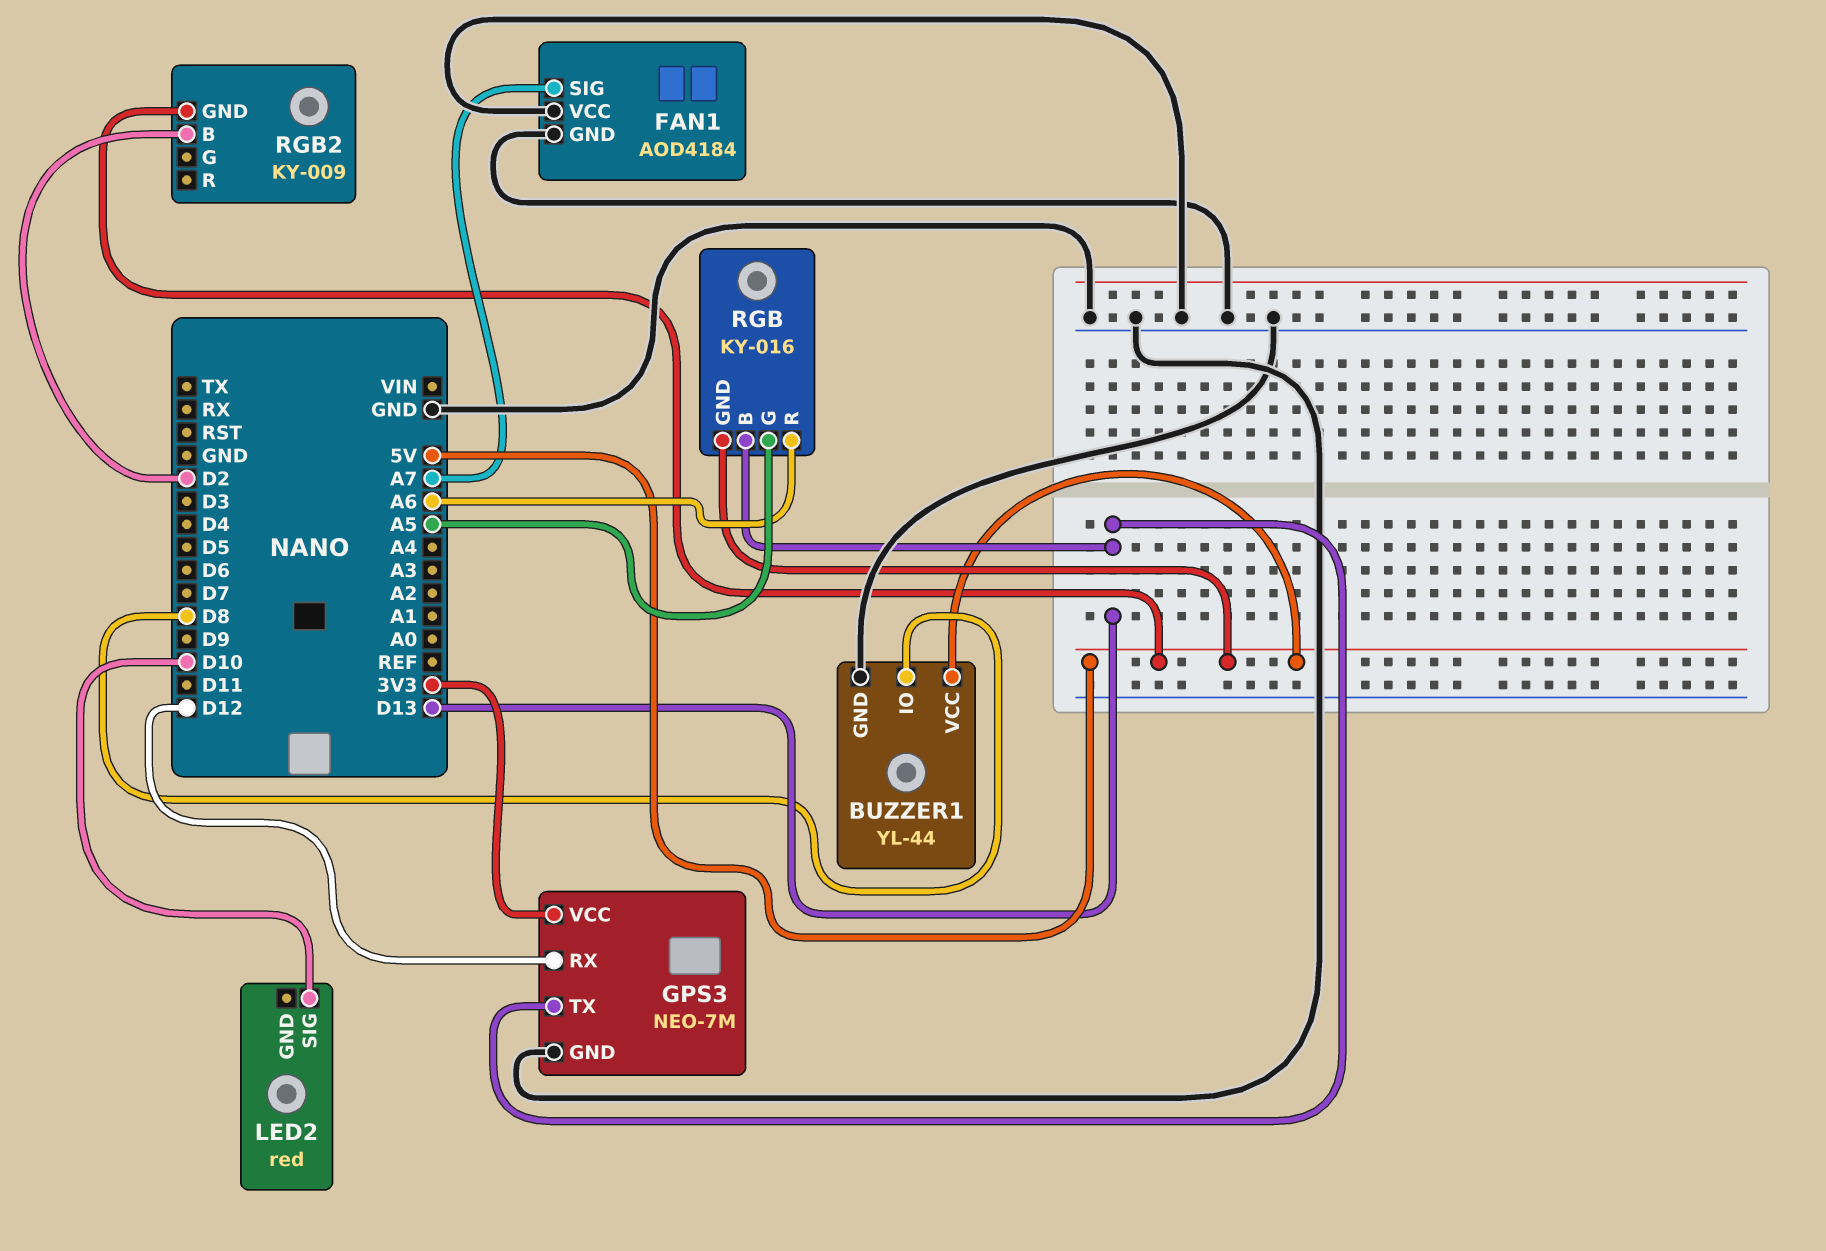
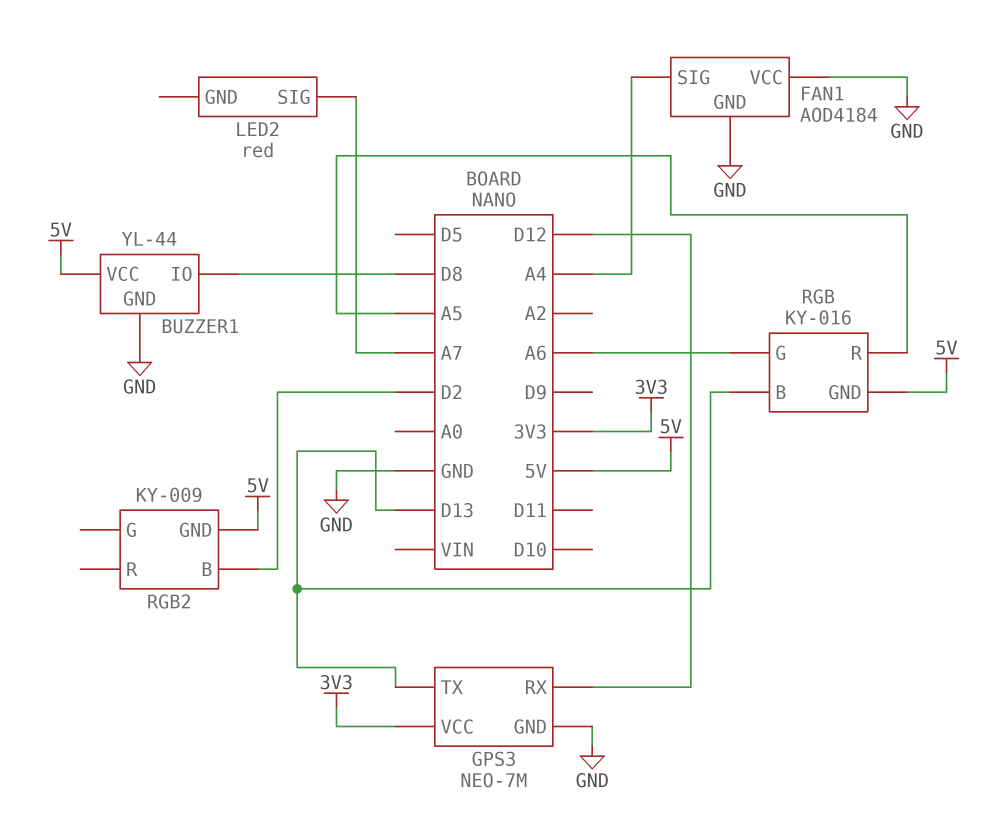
FAN1 pin SIG: A7 -> A4
LED2 pin SIG: D10 -> A7
RGB pin G: A5 -> A6
RGB pin R: A6 -> A5

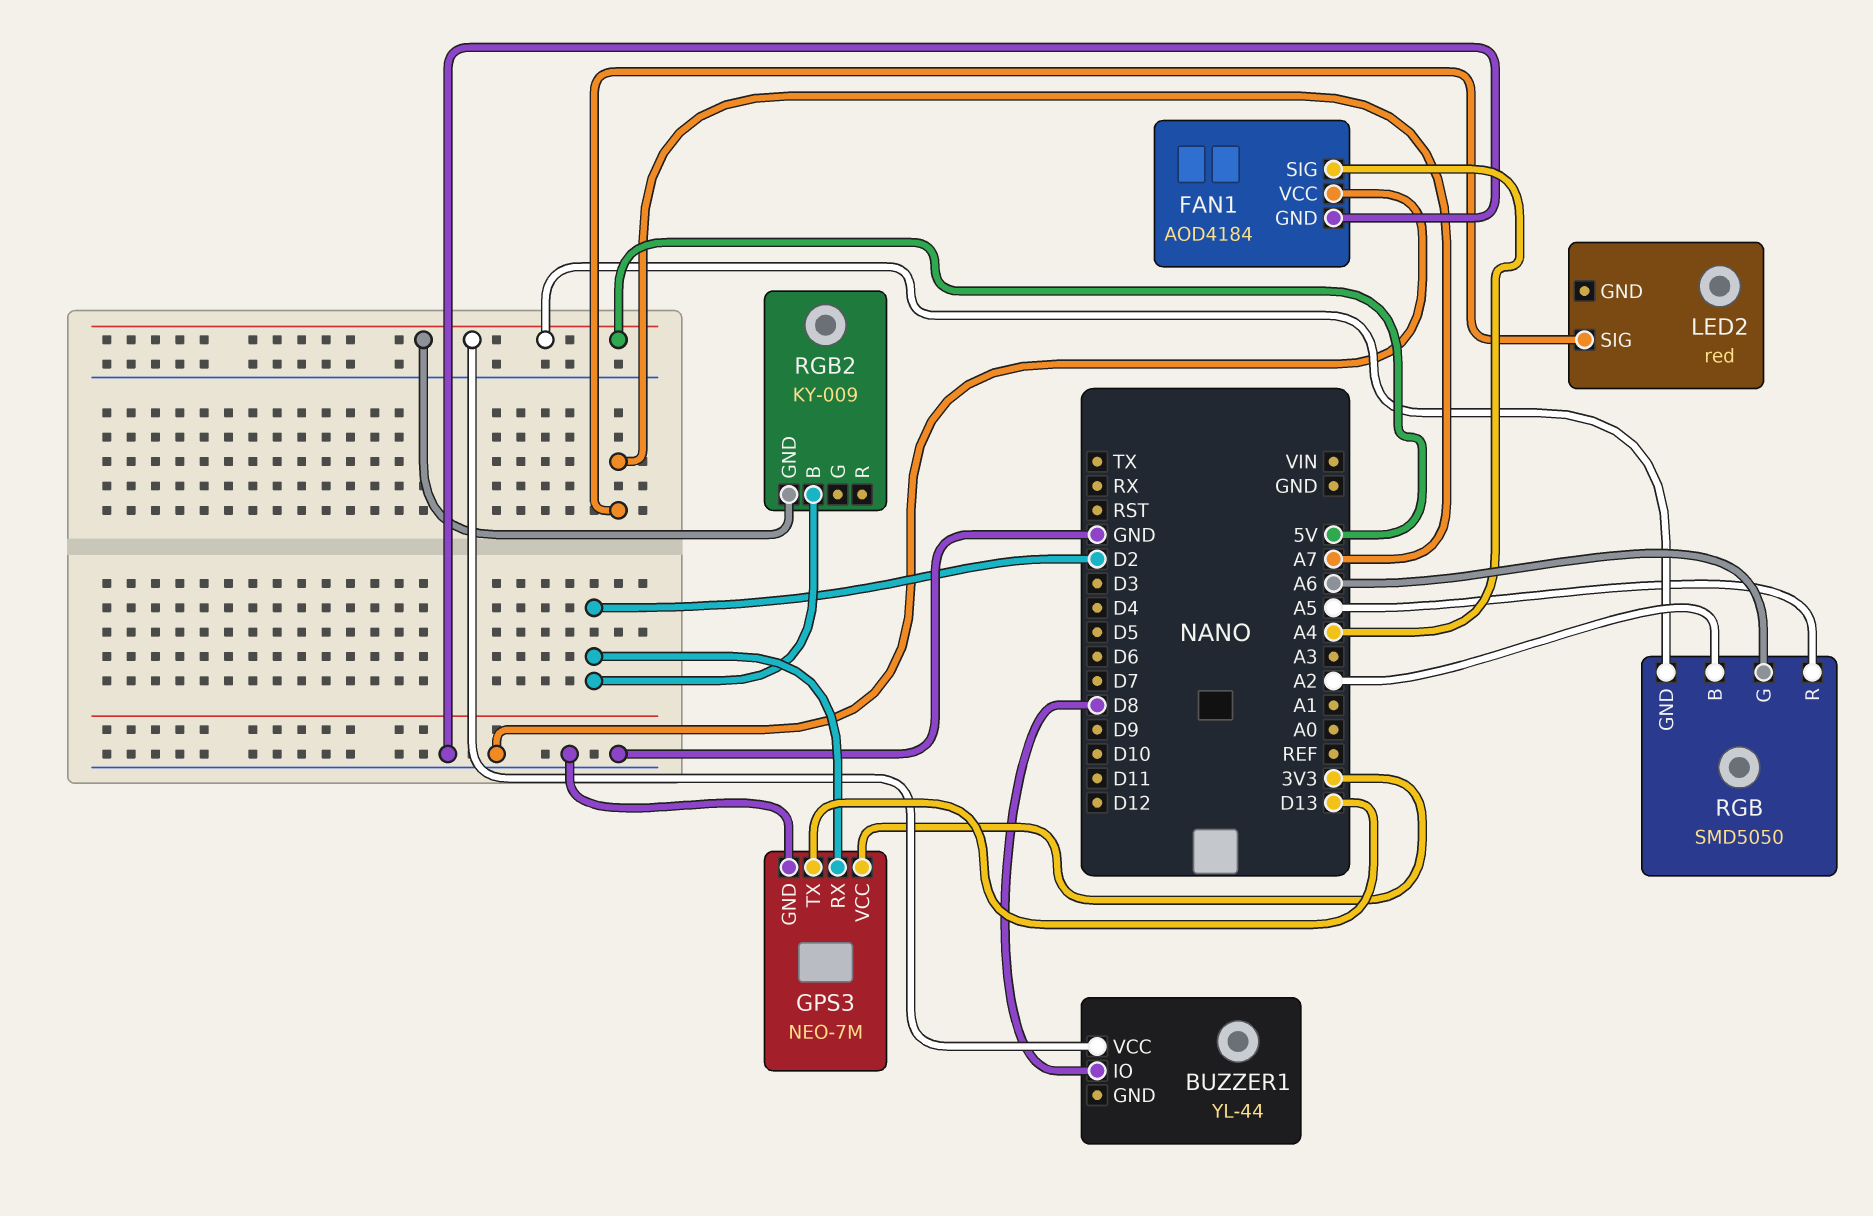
BUZZER1 pin GND: GND -> none
GPS3 pin RX: D12 -> D2
RGB: KY-016 -> SMD5050
RGB pin B: D13 -> A2

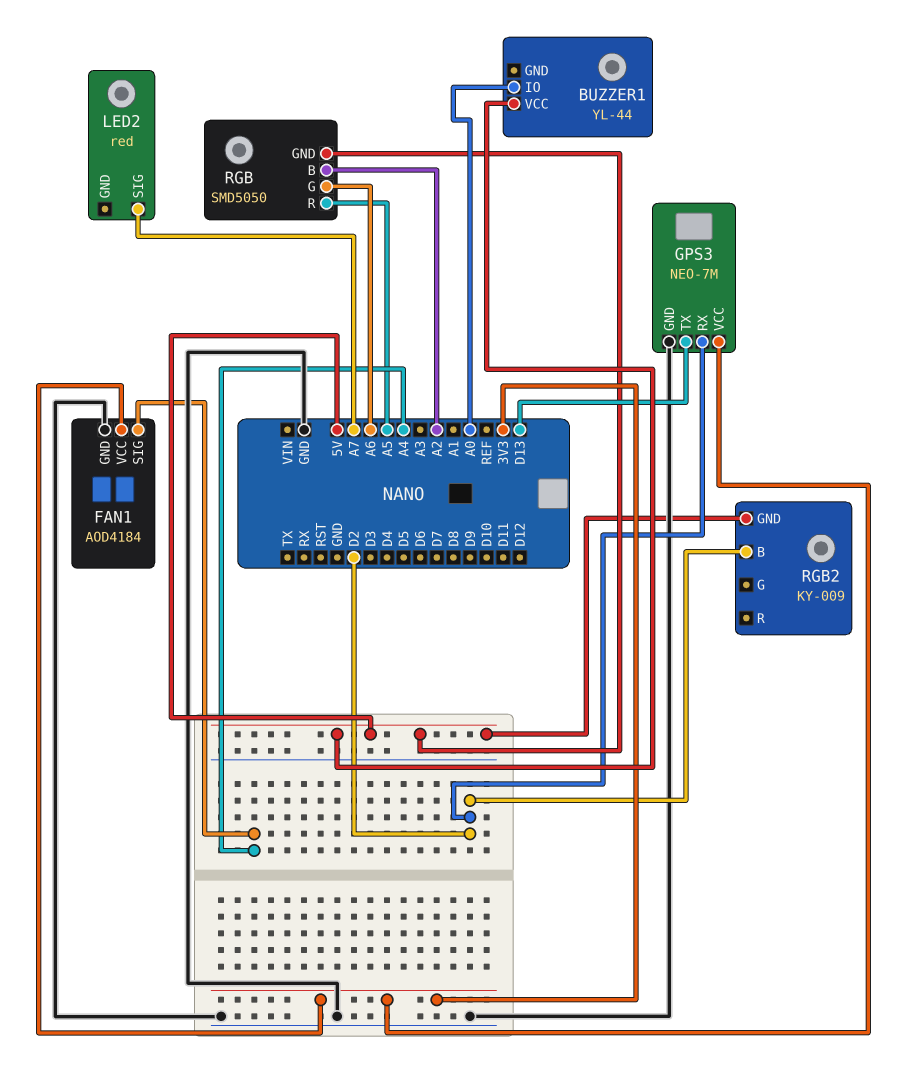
BUZZER1 pin IO: D8 -> A0
FAN1 pin VCC: GND -> 3V3

